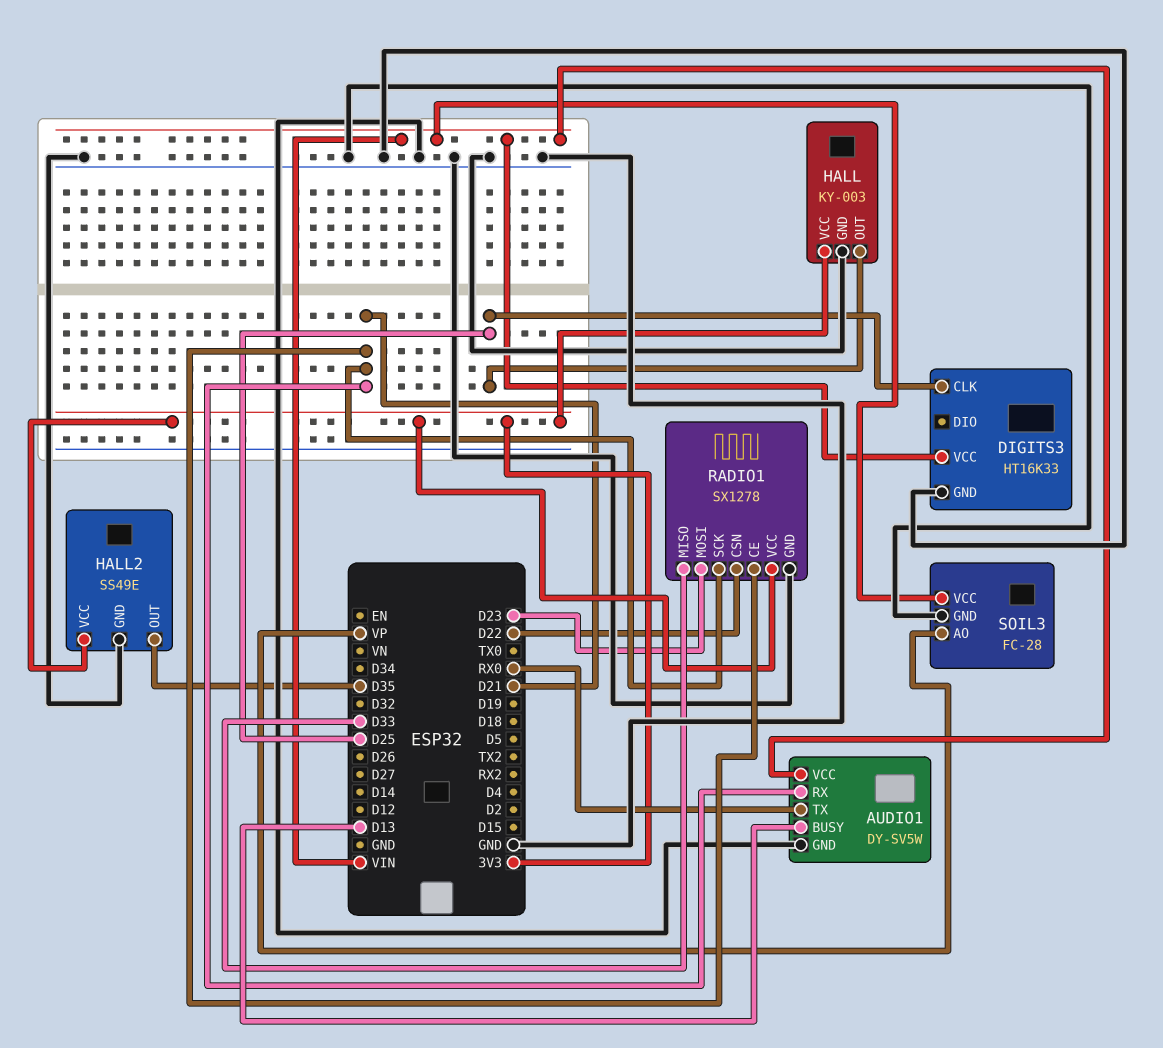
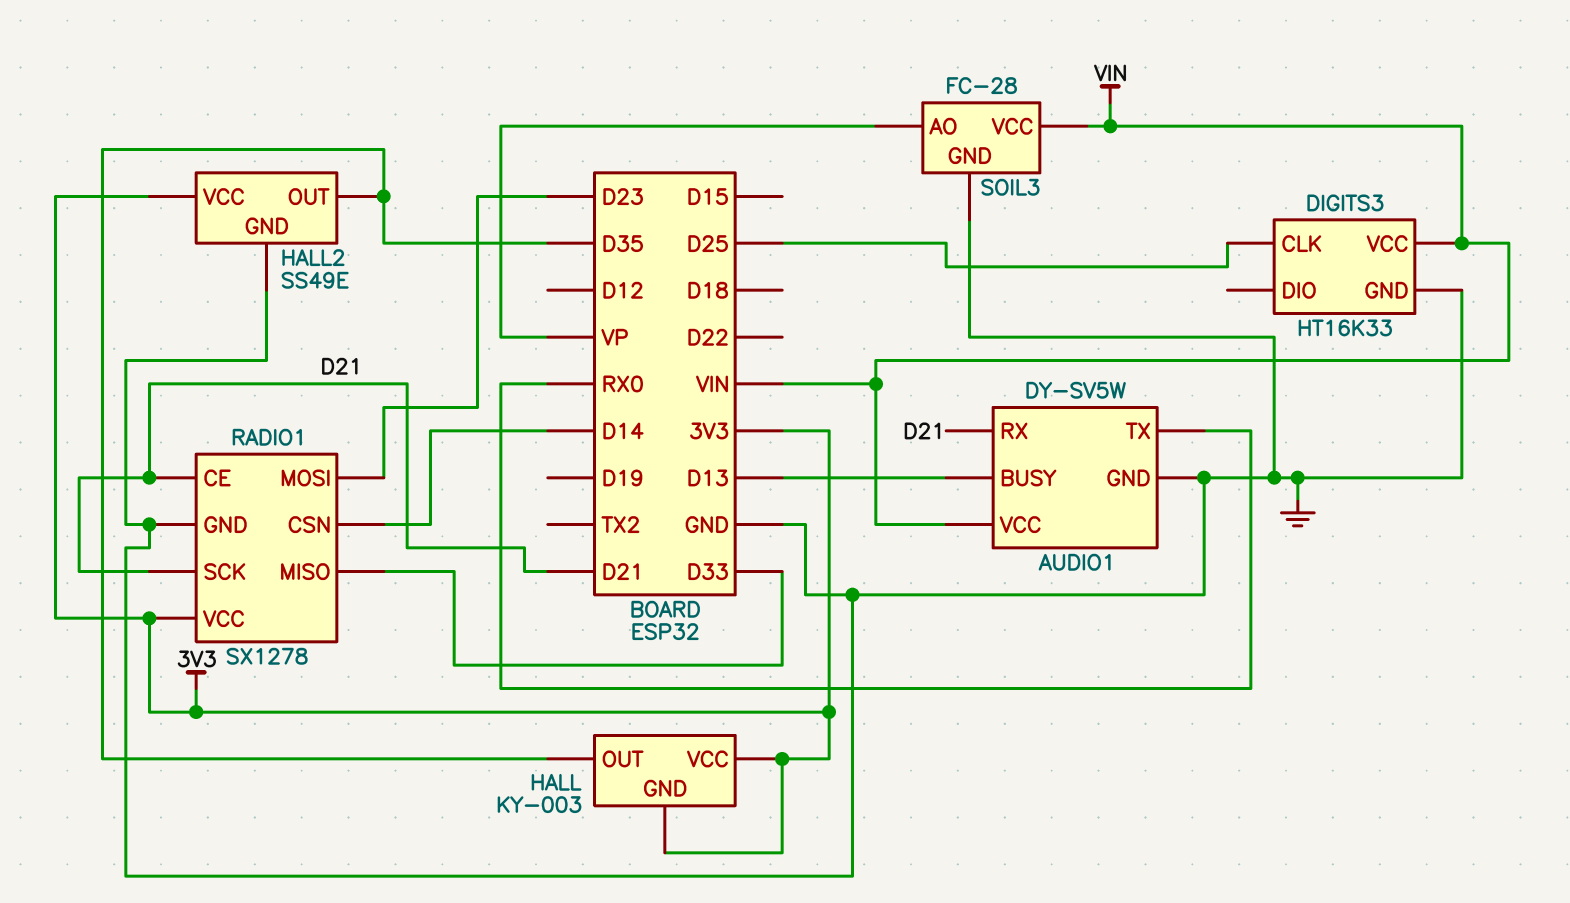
HALL pin GND: GND -> 3V3
HALL pin OUT: D25 -> D35
RADIO1 pin CSN: D22 -> D14

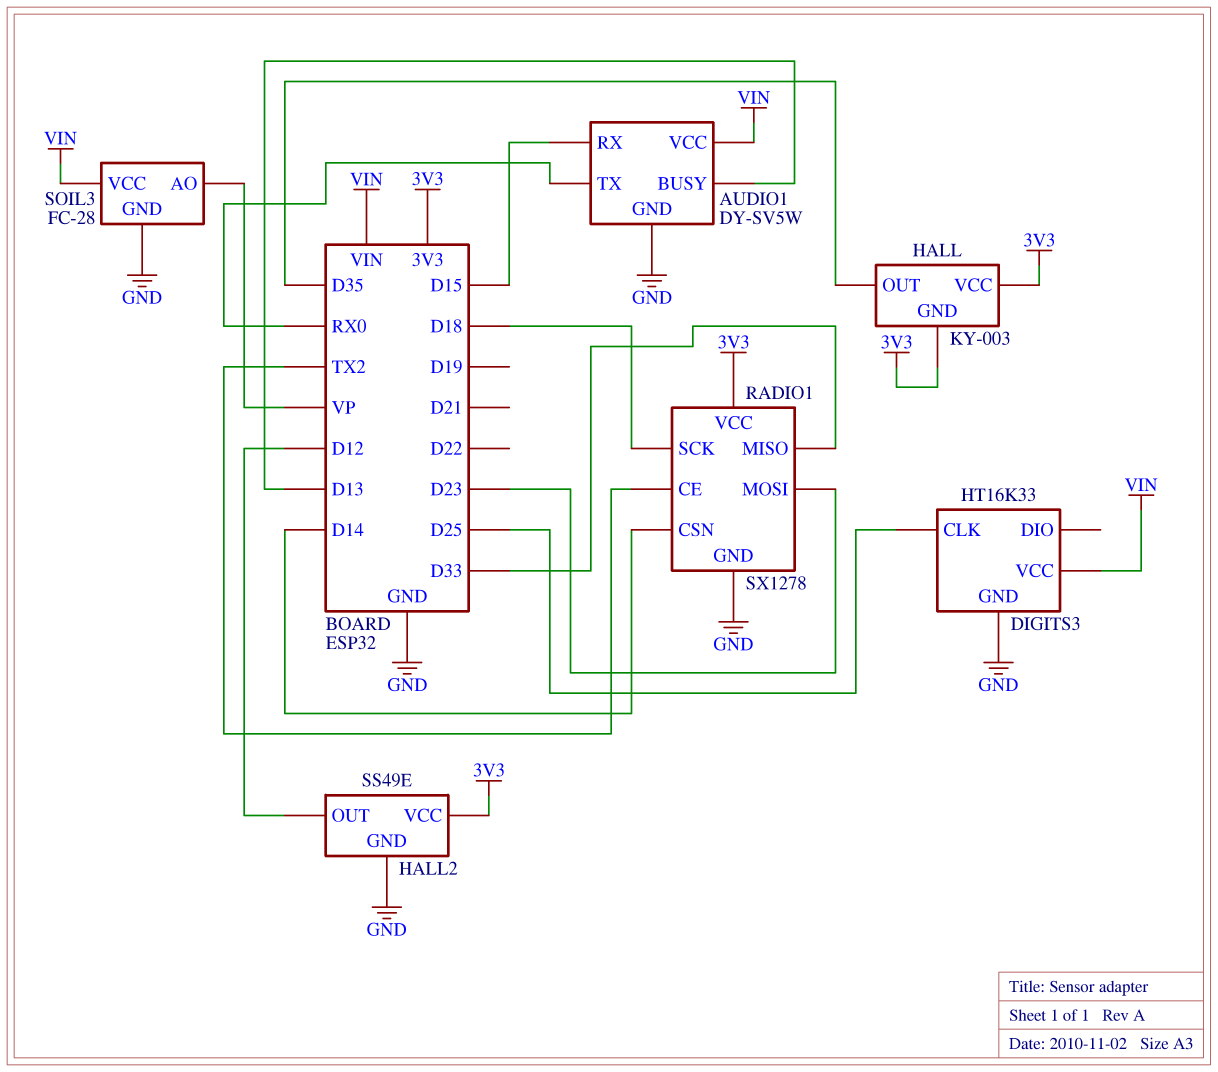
AUDIO1 pin RX: D21 -> D15
HALL2 pin OUT: D35 -> D12
RADIO1 pin CE: D21 -> TX2
RADIO1 pin SCK: D21 -> D18

